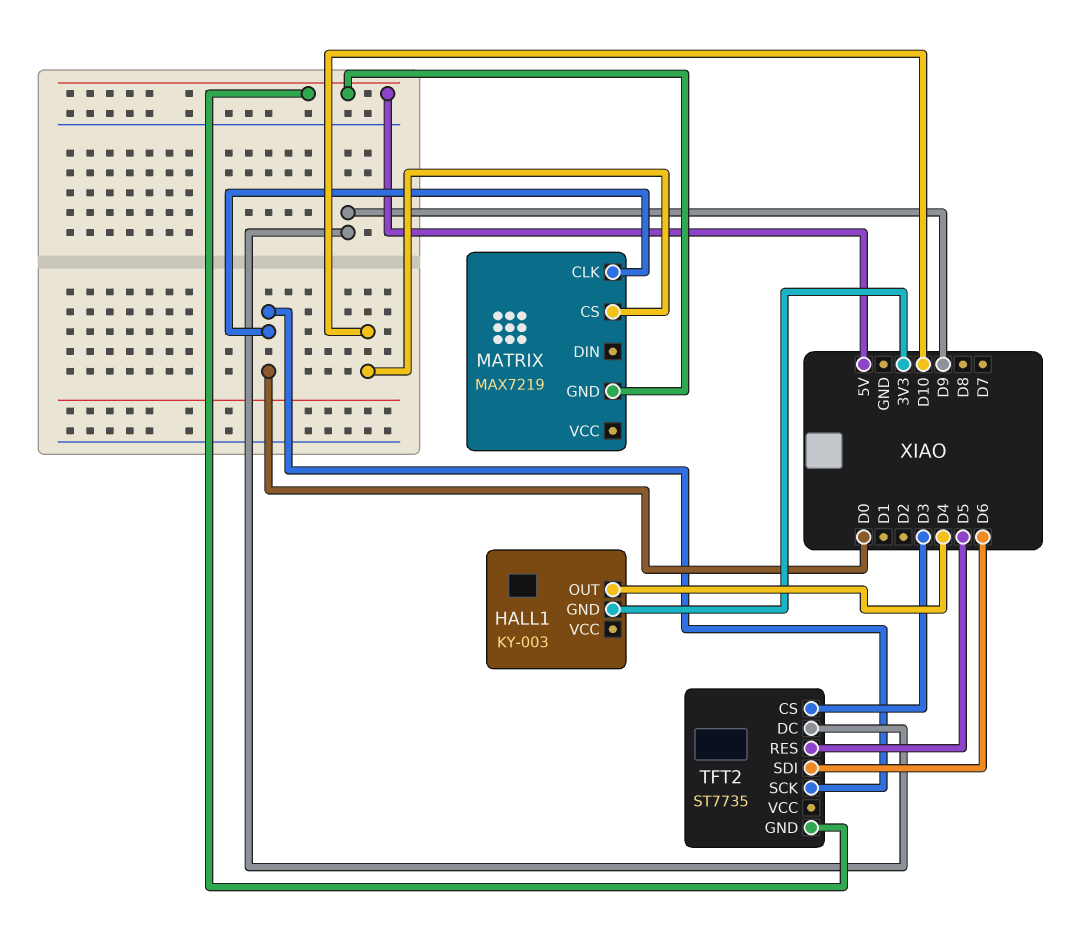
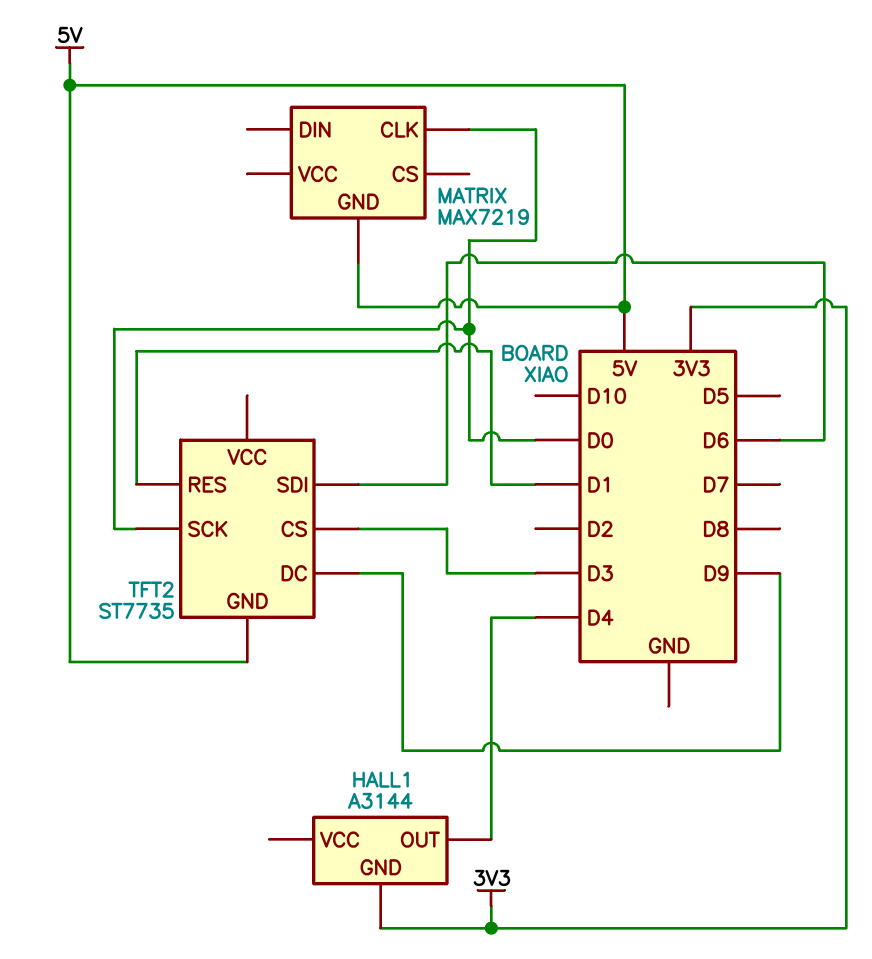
HALL1: KY-003 -> A3144
MATRIX pin CS: D10 -> none
TFT2 pin RES: D5 -> D1

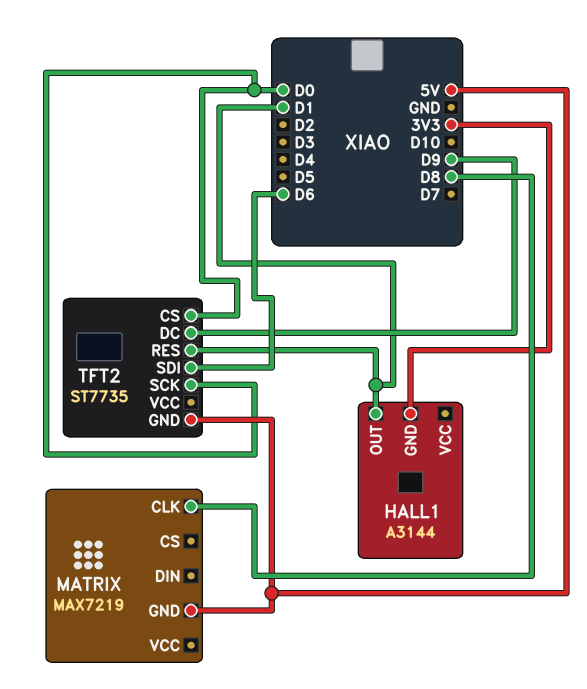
HALL1 pin OUT: D4 -> D1
MATRIX pin CLK: D0 -> D8
TFT2 pin CS: D3 -> D0

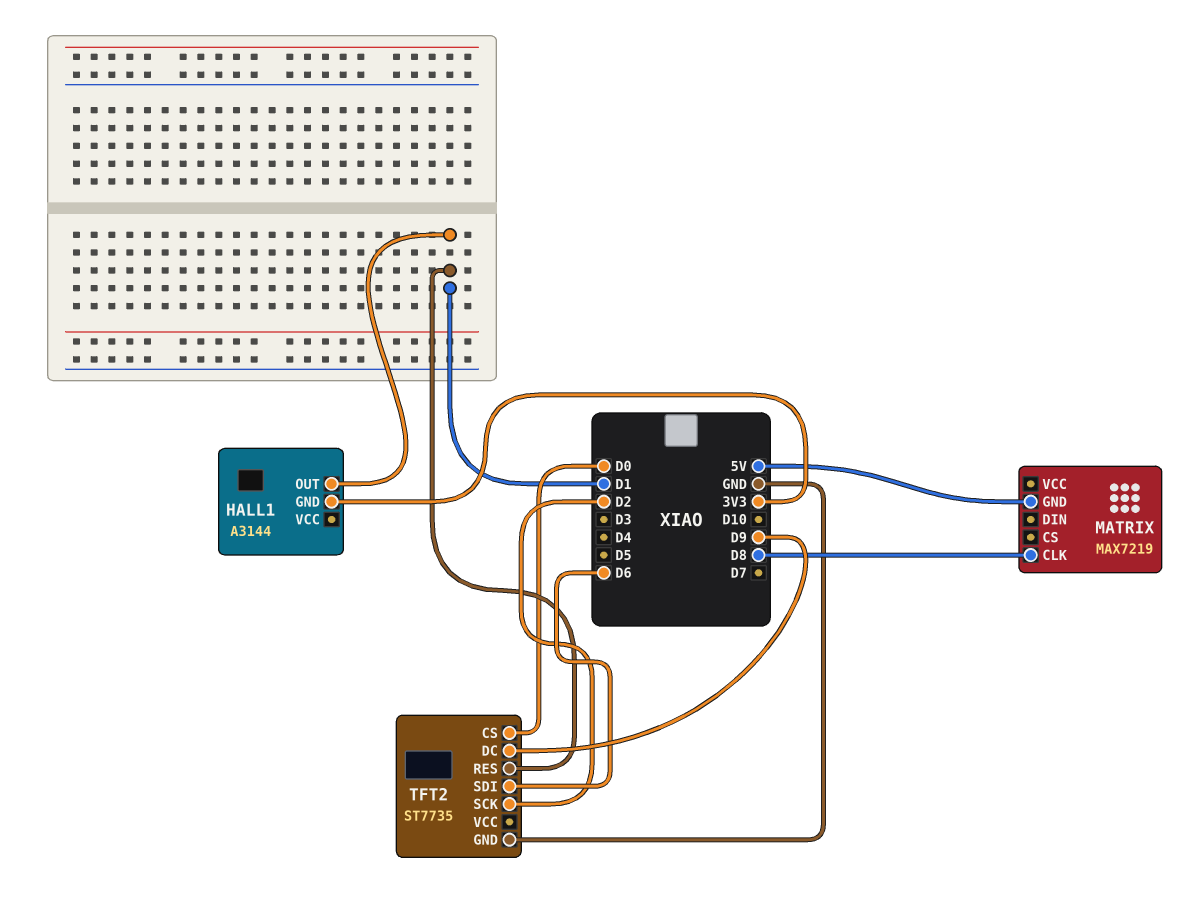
TFT2 pin GND: 5V -> GND
TFT2 pin SCK: D0 -> D2

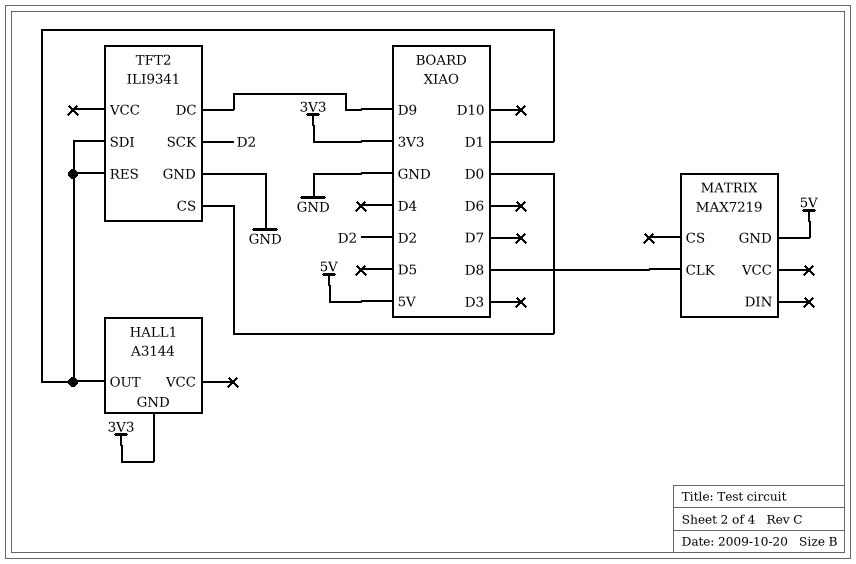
TFT2: ST7735 -> ILI9341
TFT2 pin SDI: D6 -> D1

